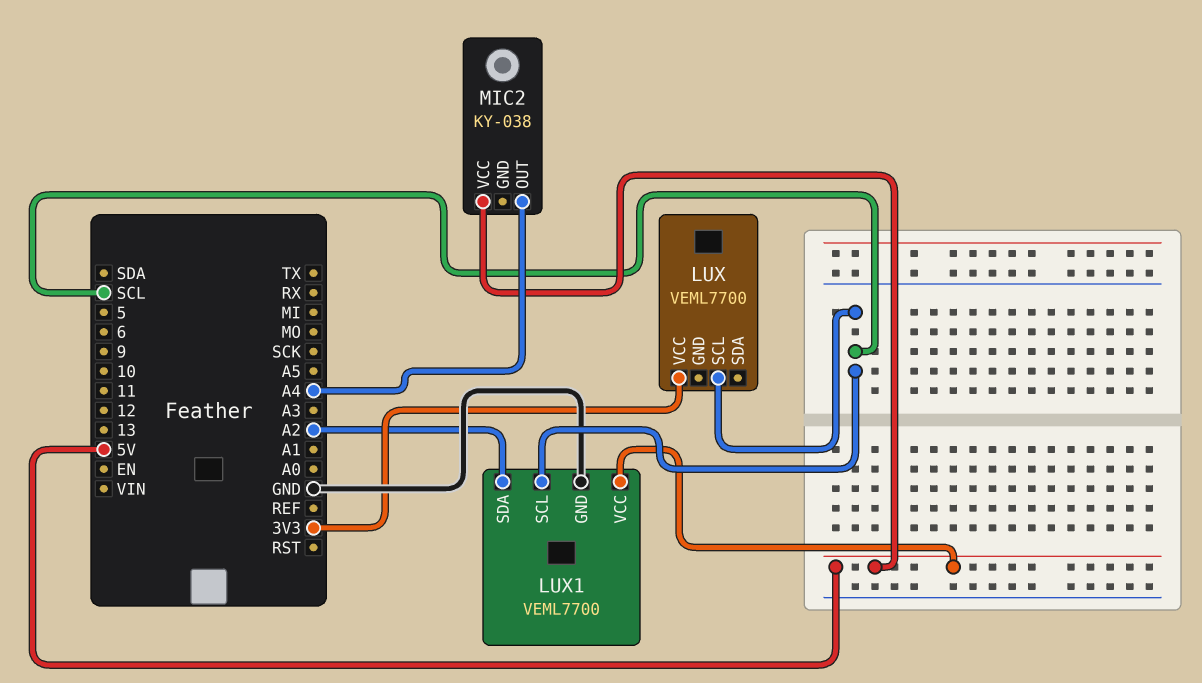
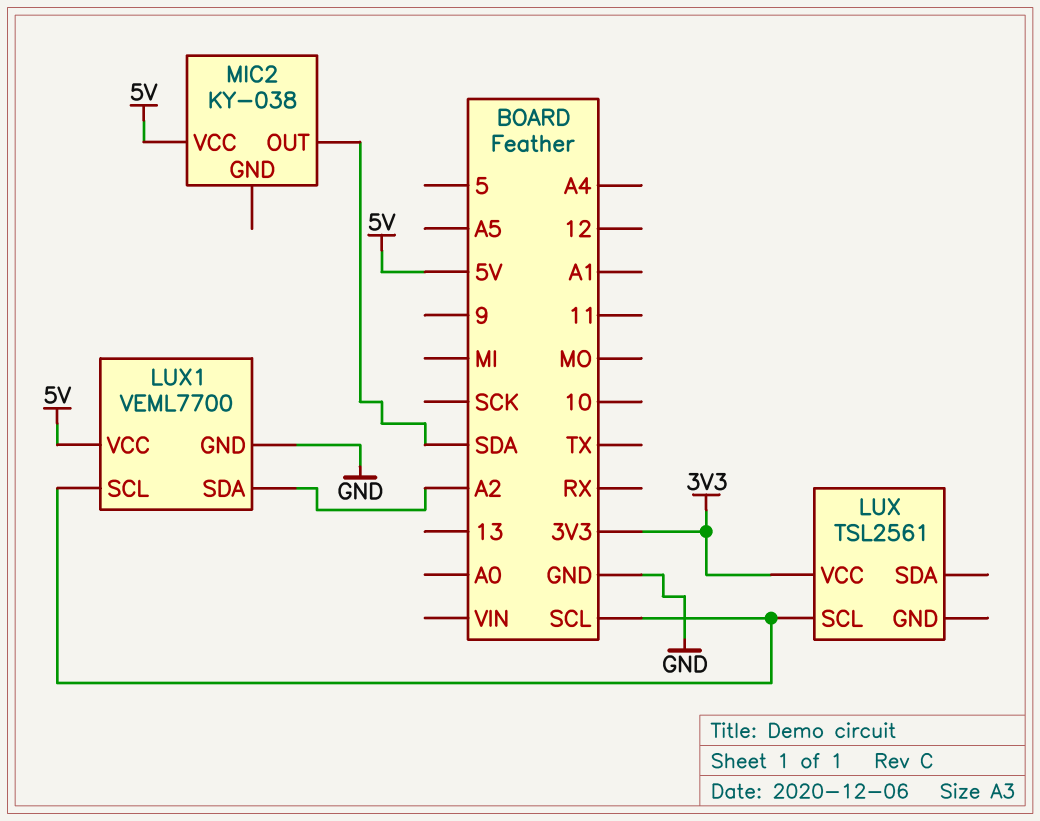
LUX: VEML7700 -> TSL2561
MIC2 pin OUT: A4 -> SDA

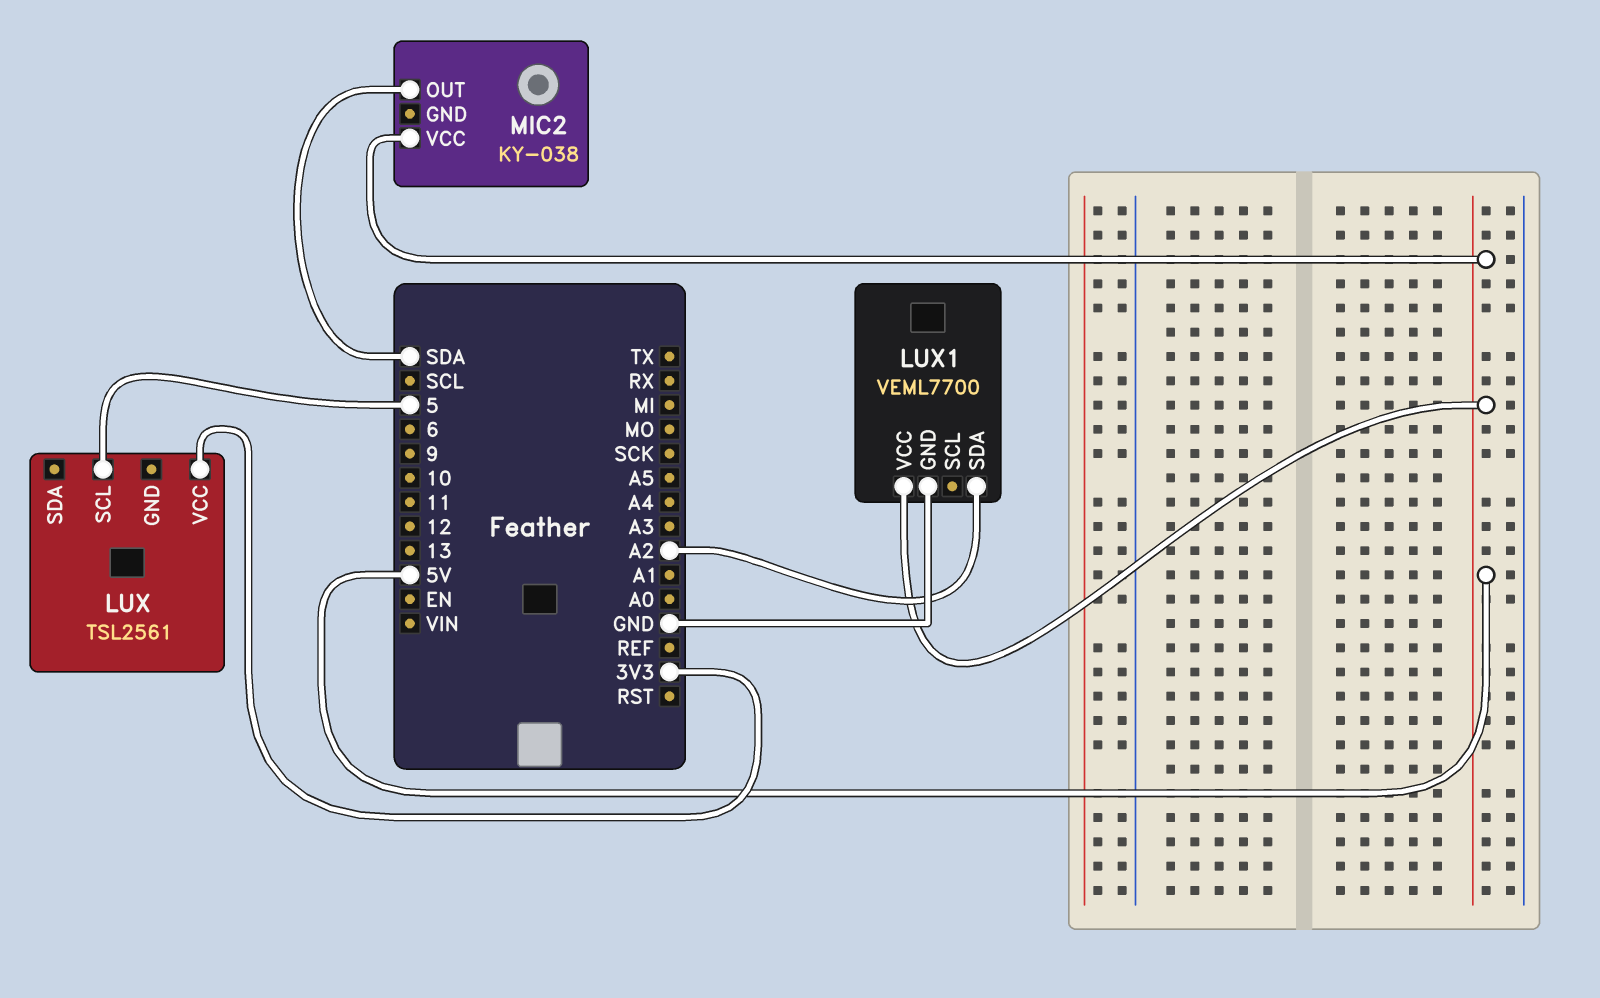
LUX pin SCL: SCL -> 5
LUX1 pin SCL: SCL -> none

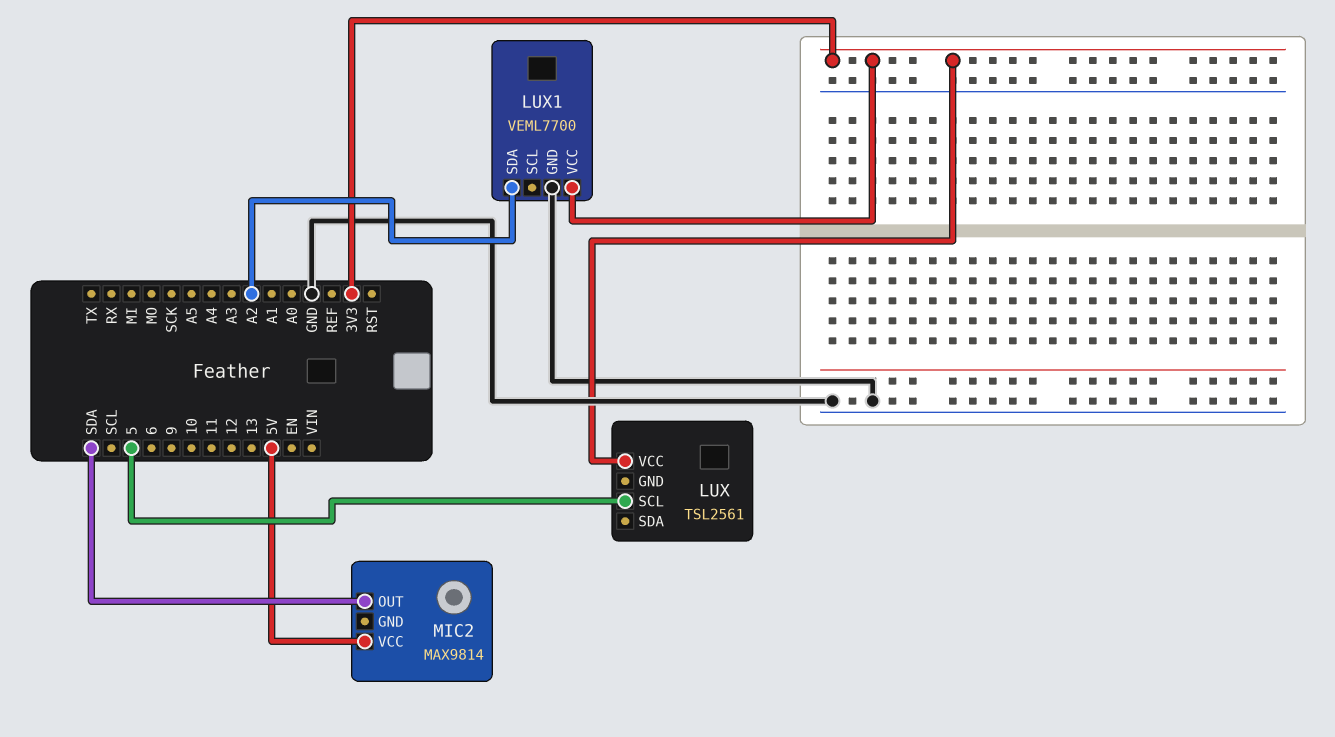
LUX1 pin VCC: 5V -> 3V3
MIC2: KY-038 -> MAX9814

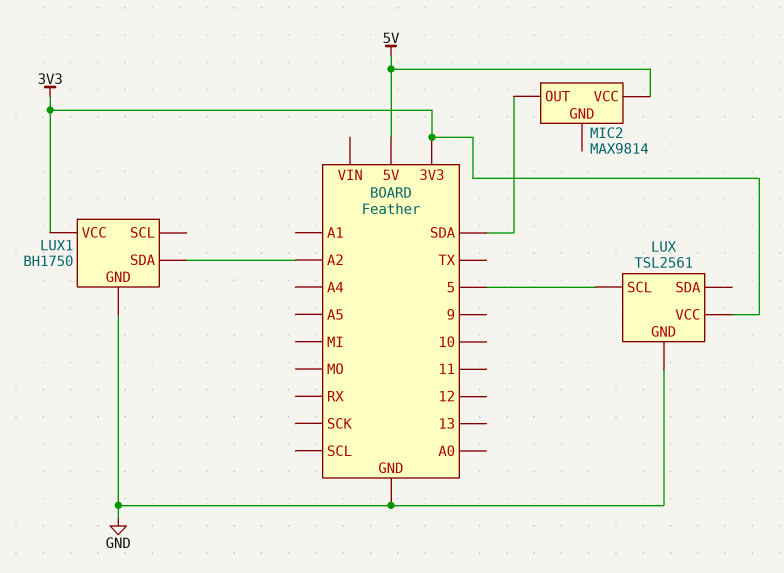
LUX pin GND: none -> GND
LUX1: VEML7700 -> BH1750

